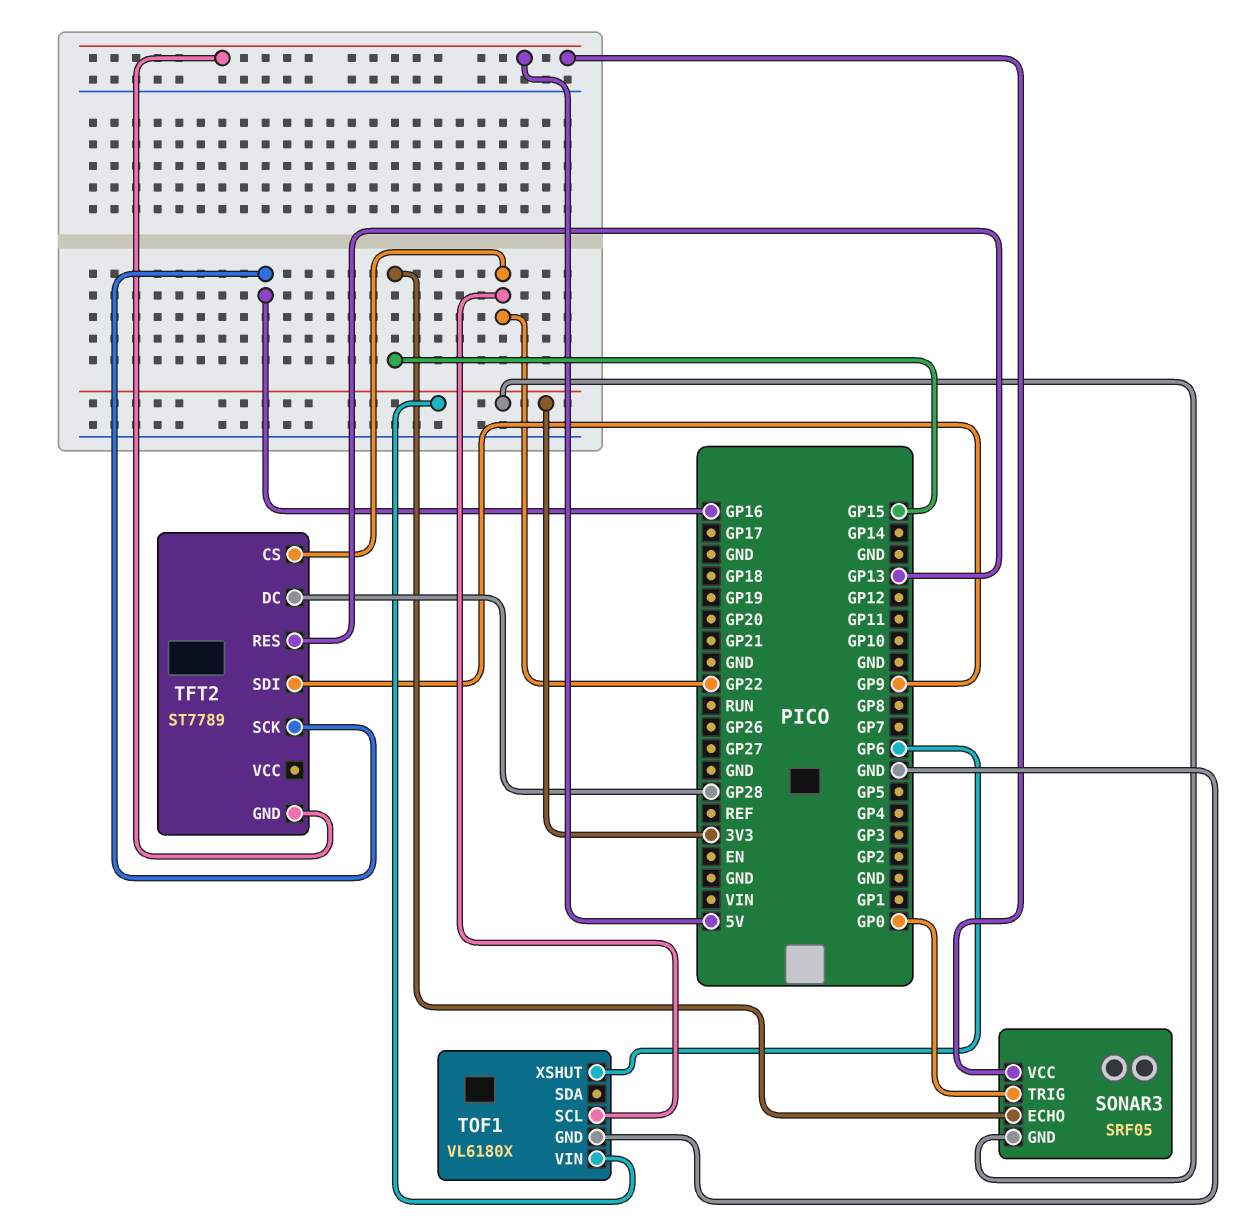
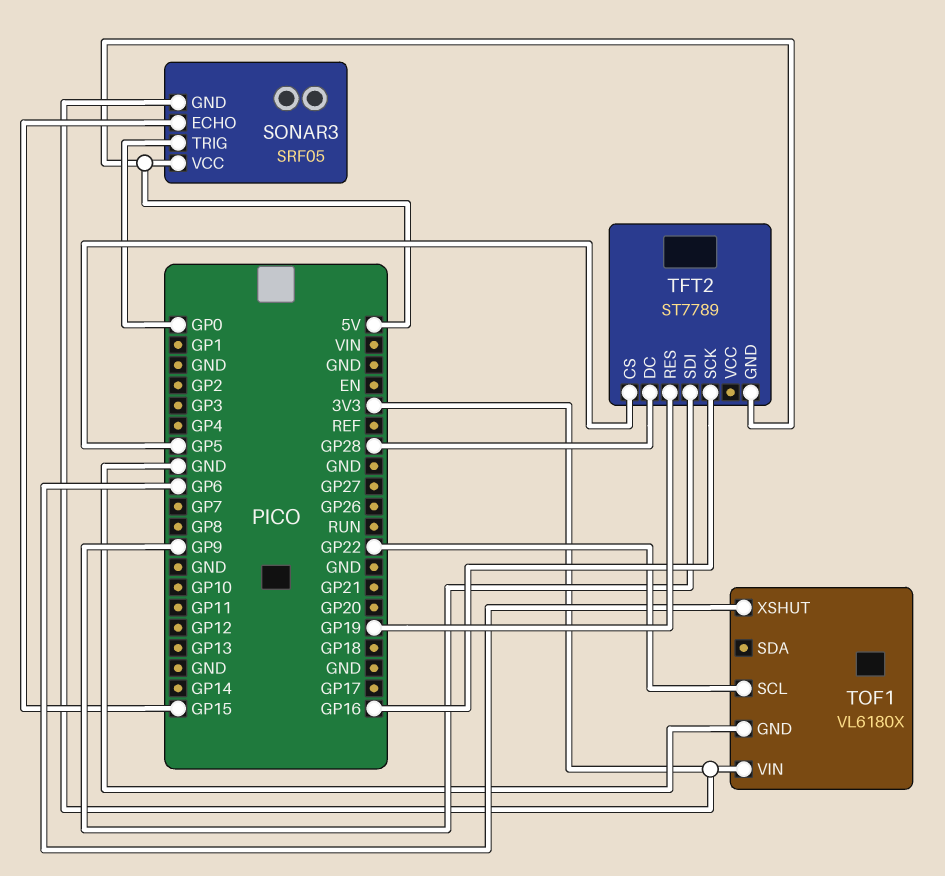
TFT2 pin CS: GP22 -> GP5
TFT2 pin RES: GP13 -> GP19

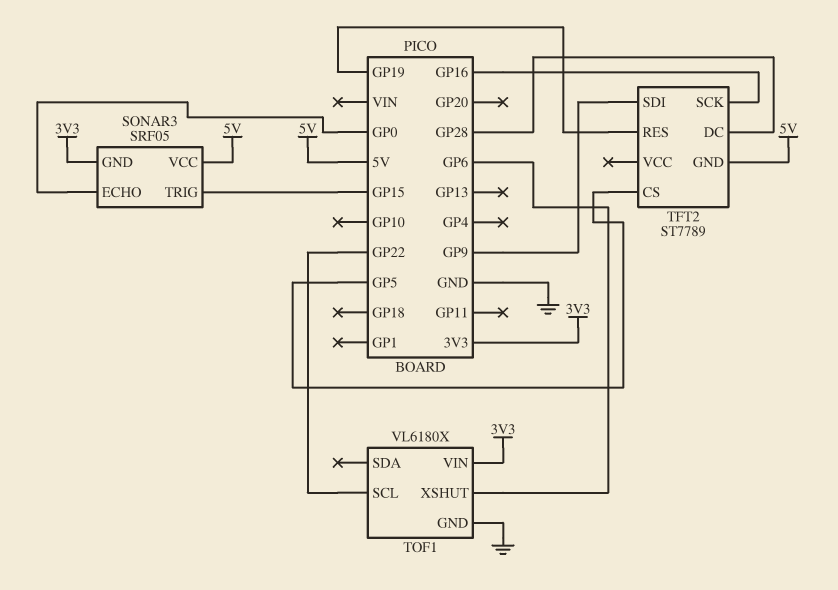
SONAR3 pin ECHO: GP15 -> GP0
SONAR3 pin TRIG: GP0 -> GP15

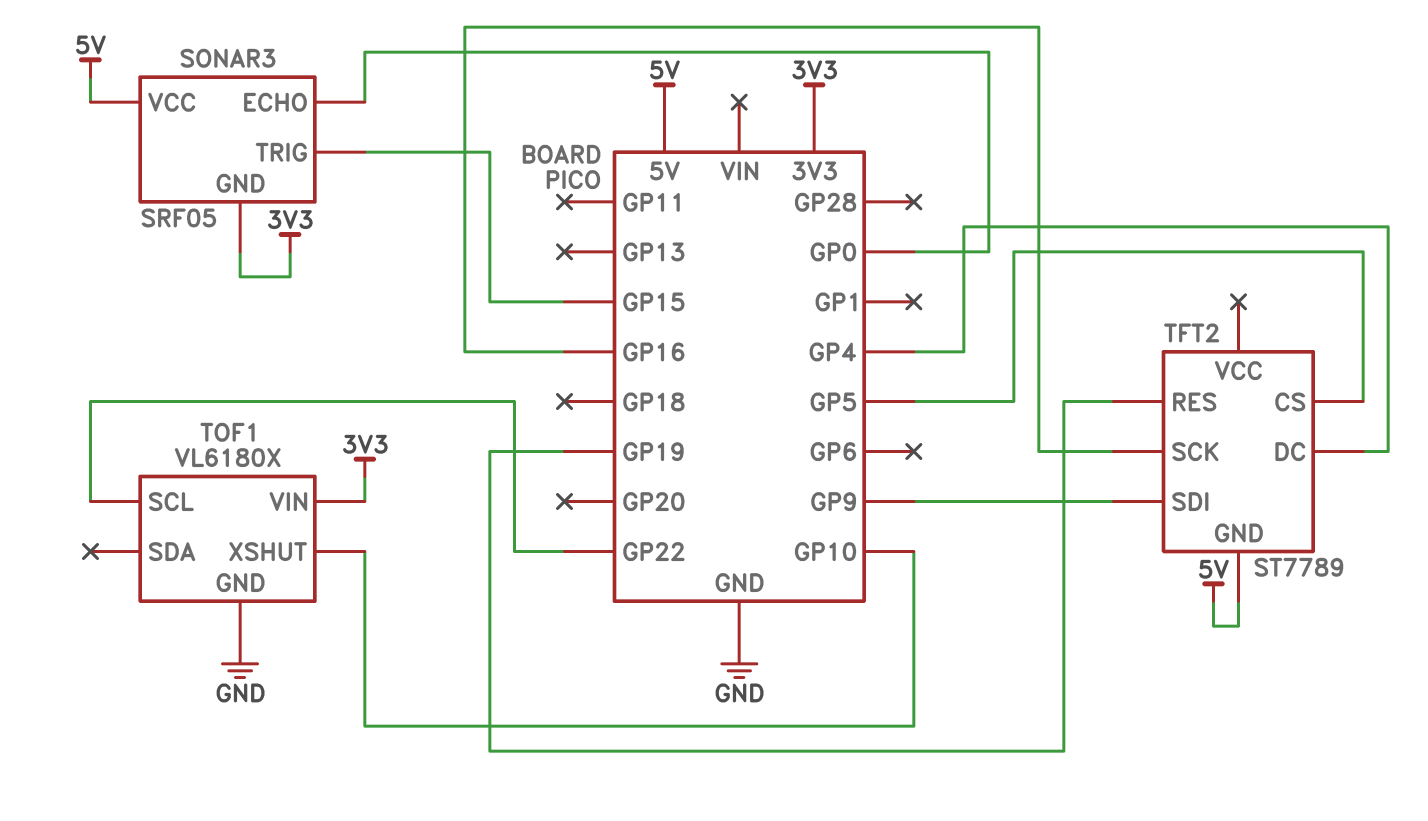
TFT2 pin DC: GP28 -> GP4
TOF1 pin XSHUT: GP6 -> GP10

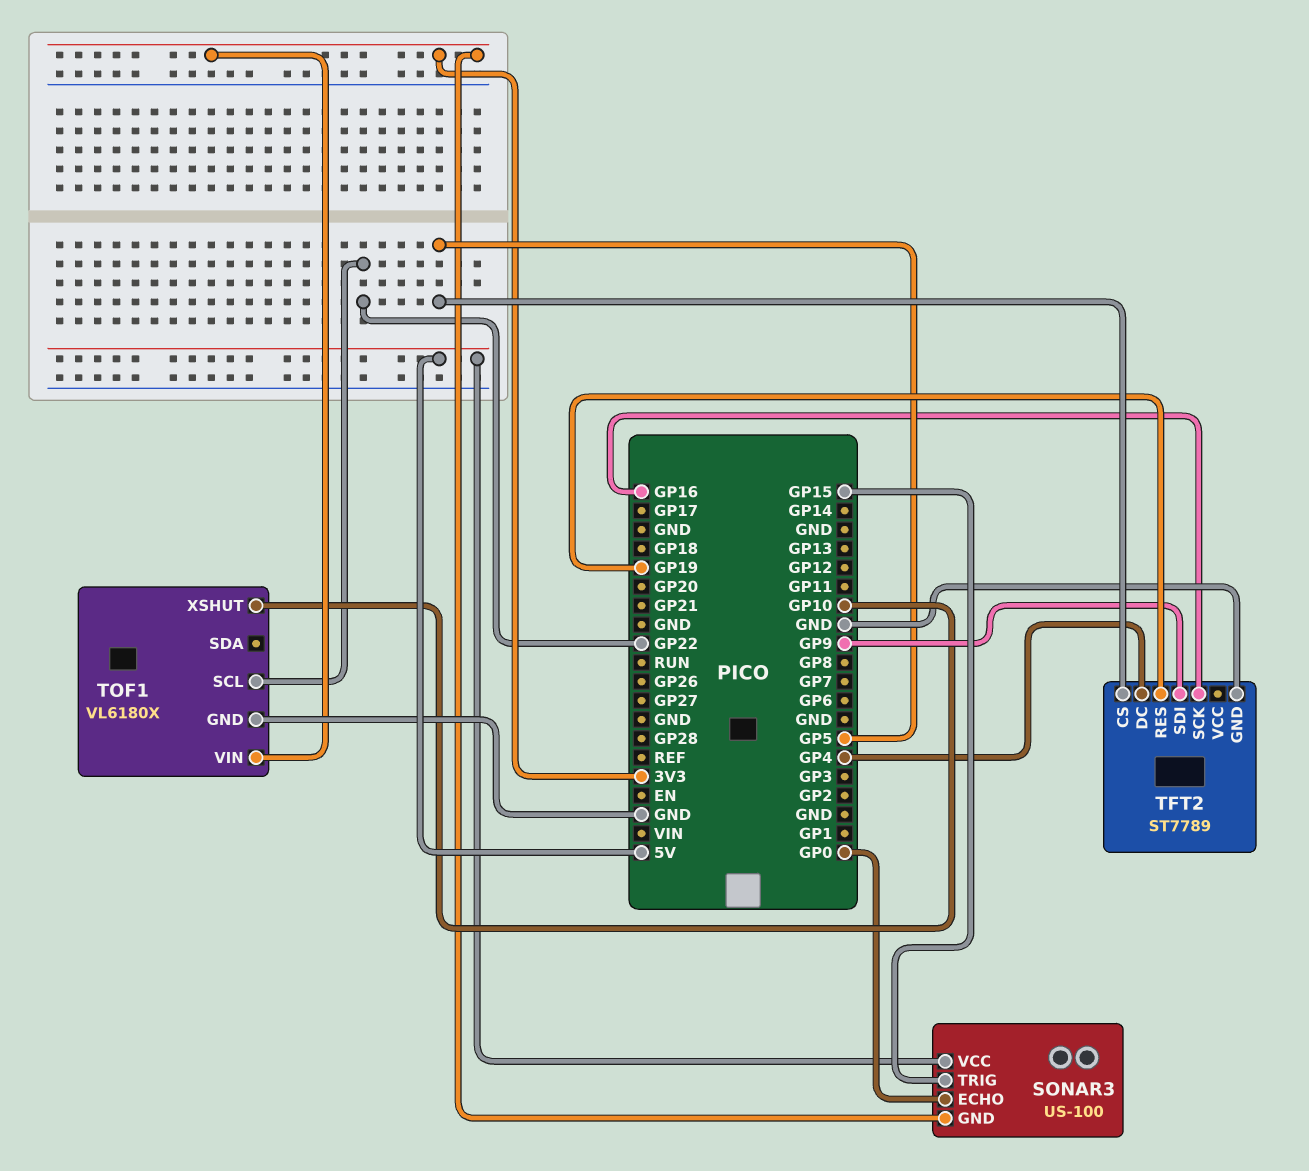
SONAR3: SRF05 -> US-100
TFT2 pin GND: 5V -> GND

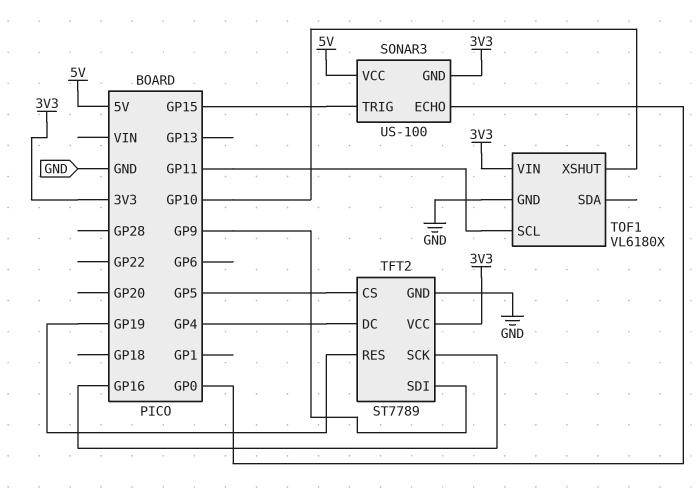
TFT2 pin VCC: none -> 3V3
TOF1 pin SCL: GP22 -> GP11

